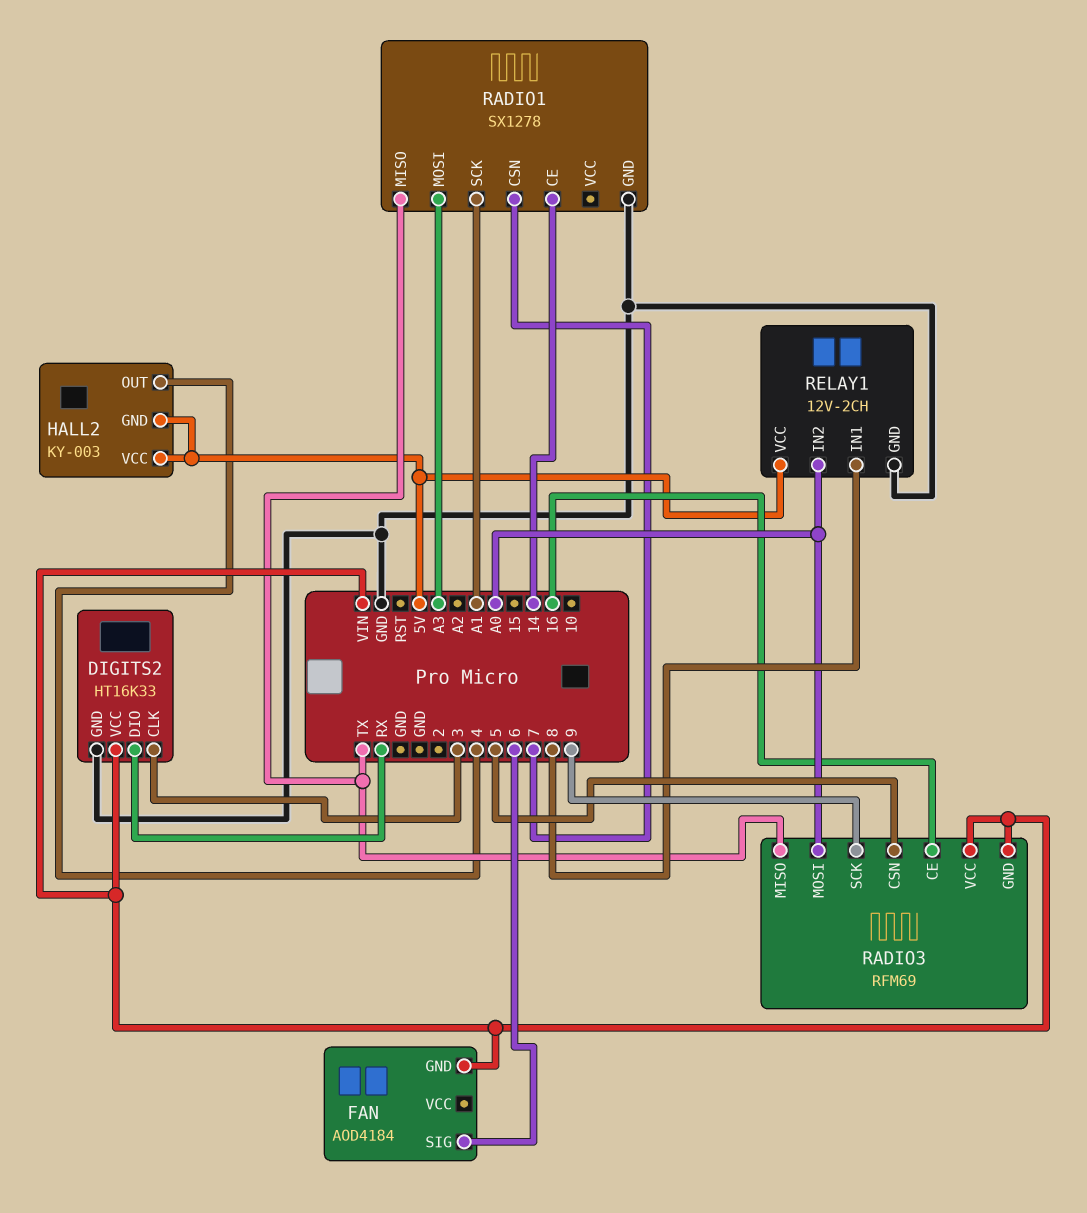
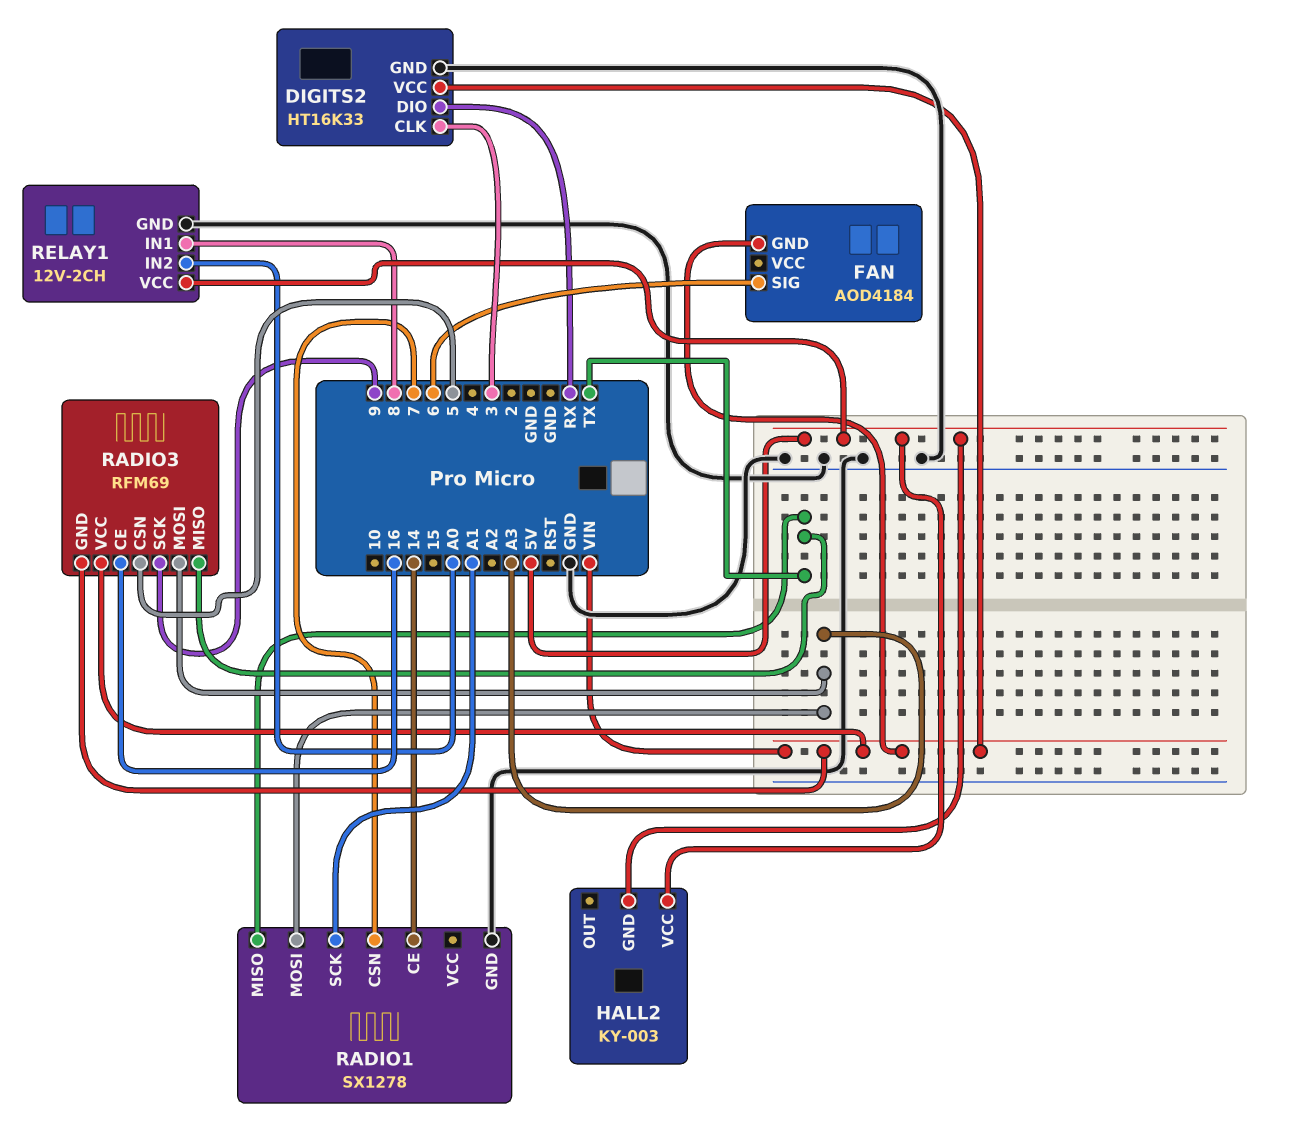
HALL2 pin OUT: 4 -> none
RADIO3 pin MOSI: A0 -> A3

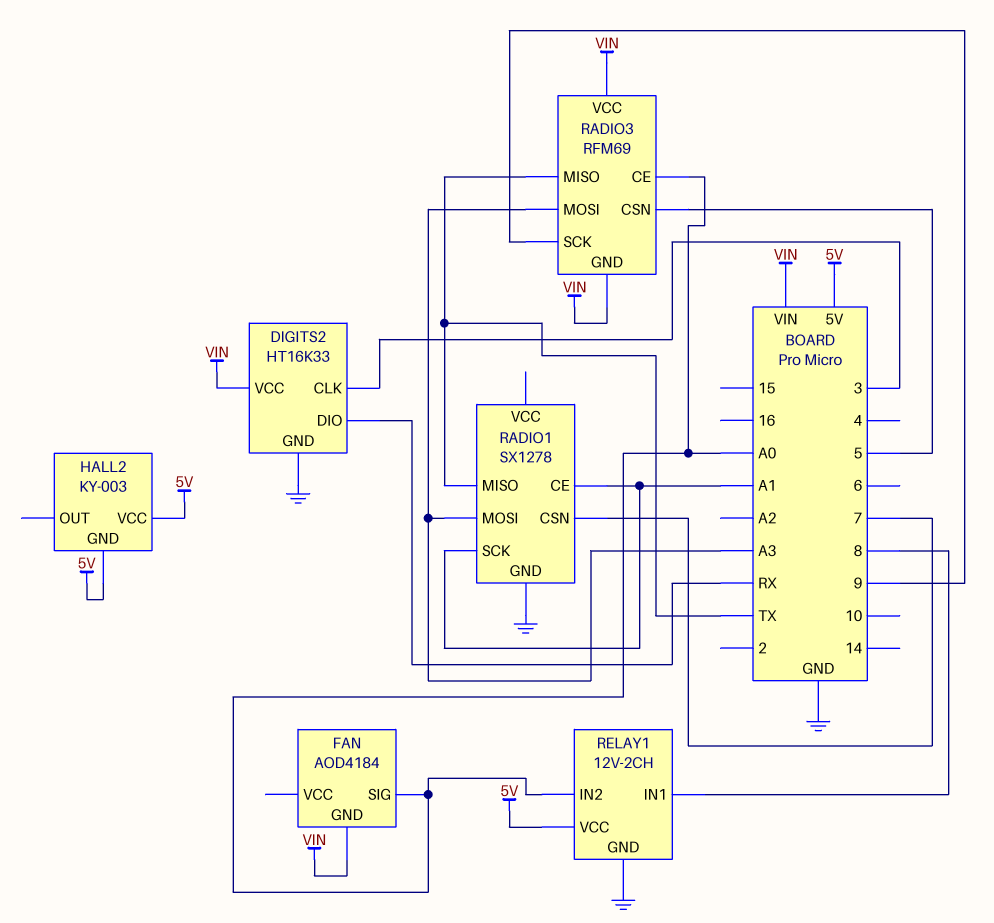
FAN pin SIG: 6 -> A0
RADIO1 pin CE: 14 -> A1
RADIO3 pin CE: 16 -> A0

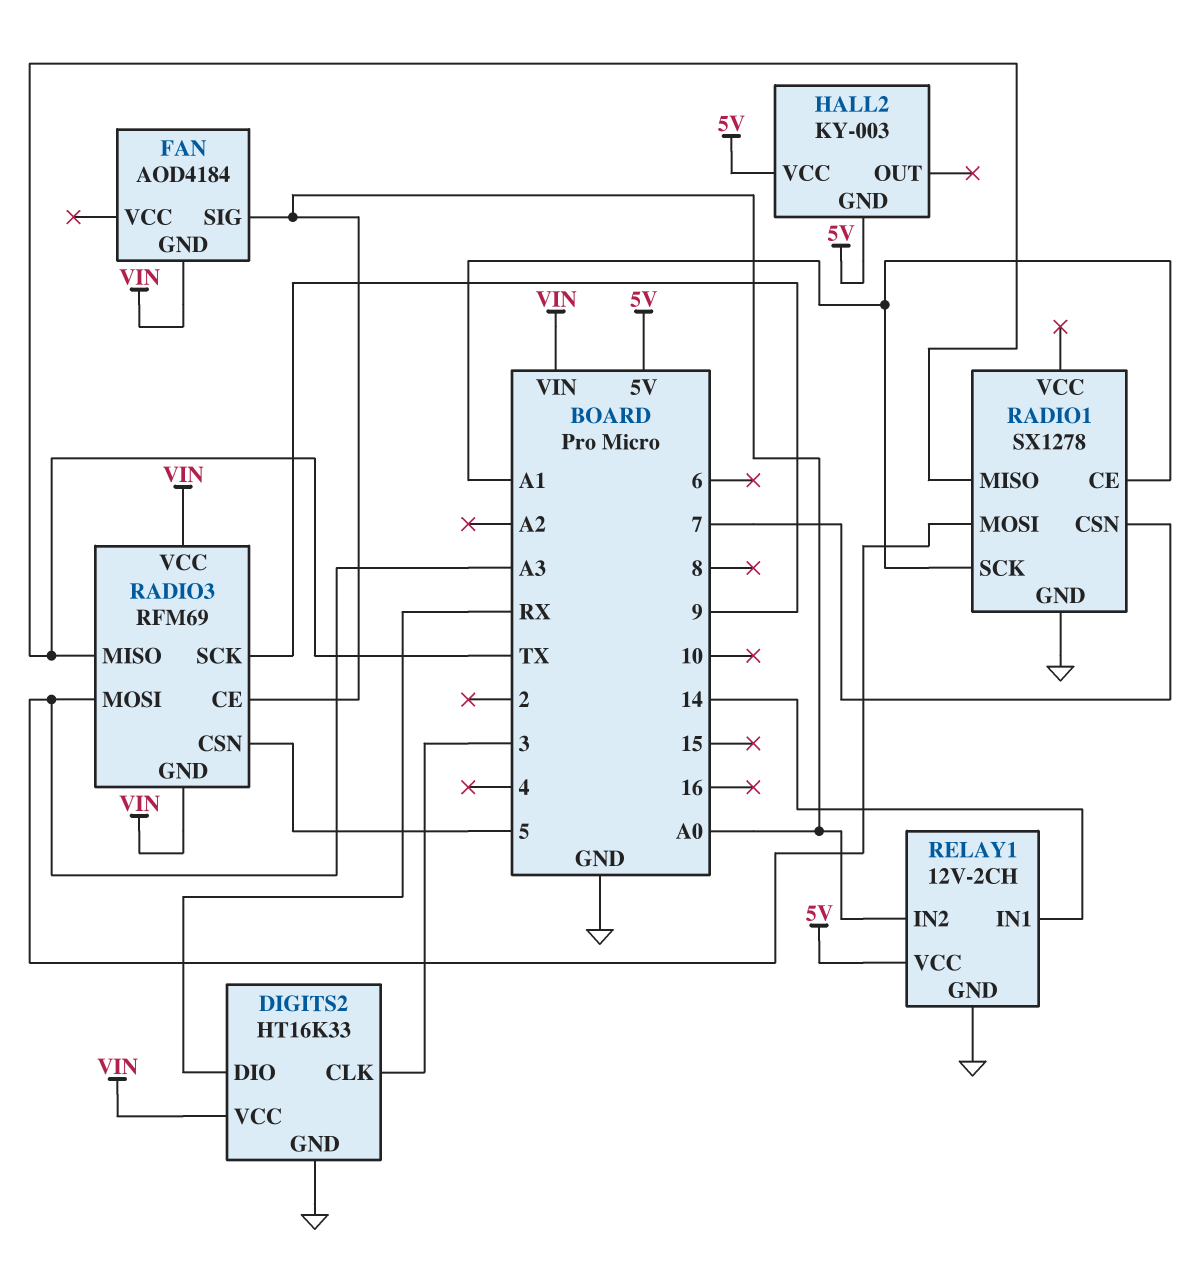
RELAY1 pin IN1: 8 -> 14

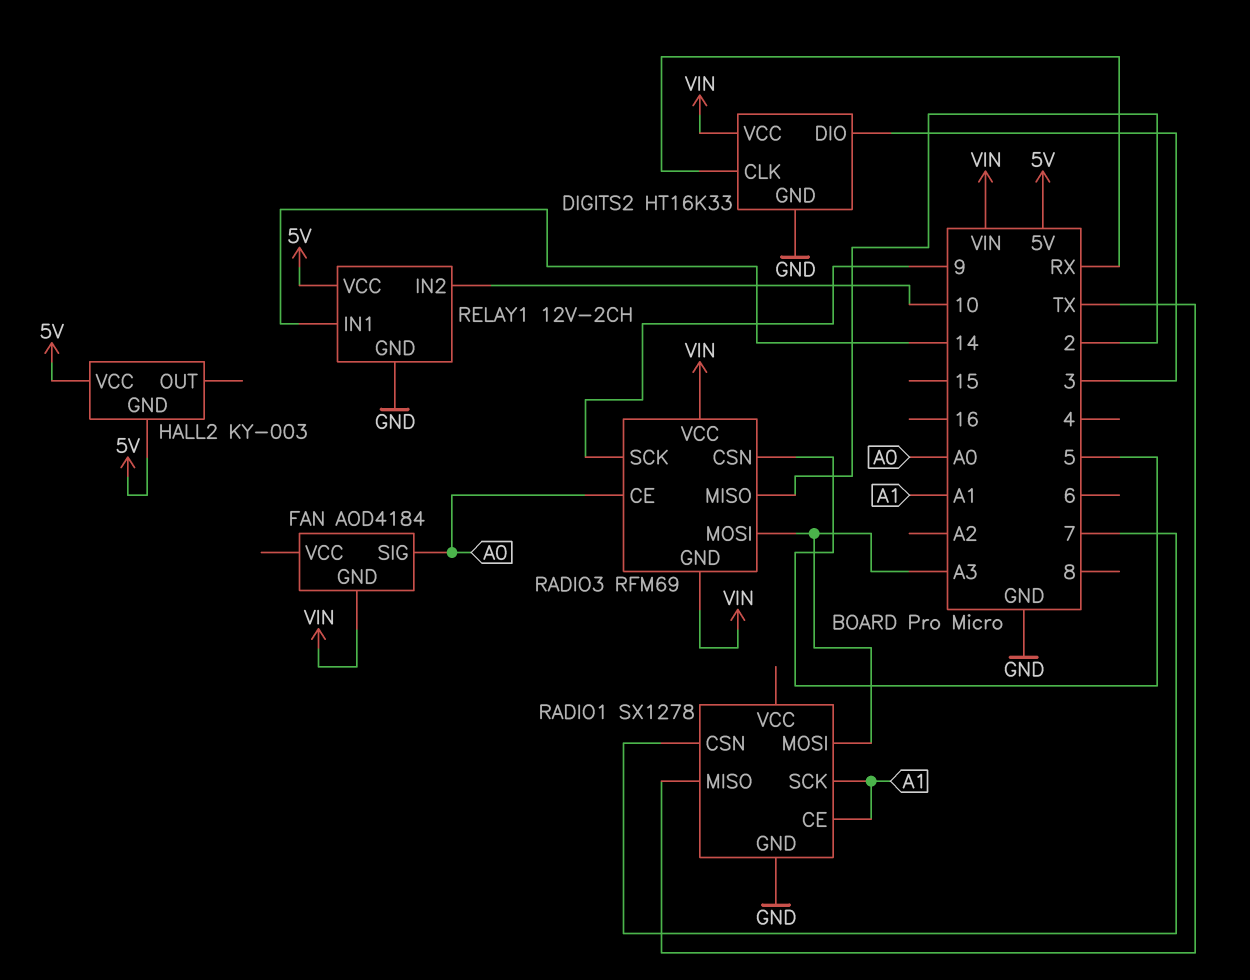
DIGITS2 pin CLK: 3 -> RX
DIGITS2 pin DIO: RX -> 3
RADIO3 pin MISO: TX -> 2
RELAY1 pin IN2: A0 -> 10

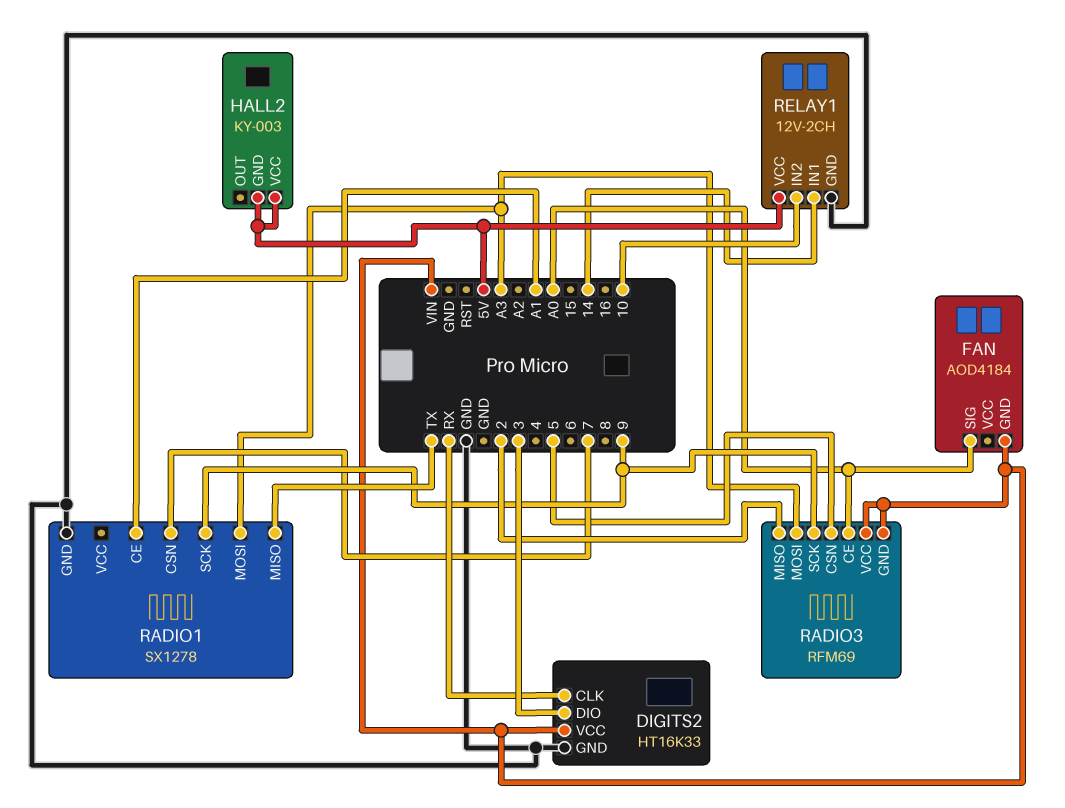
RADIO1 pin SCK: A1 -> 9

